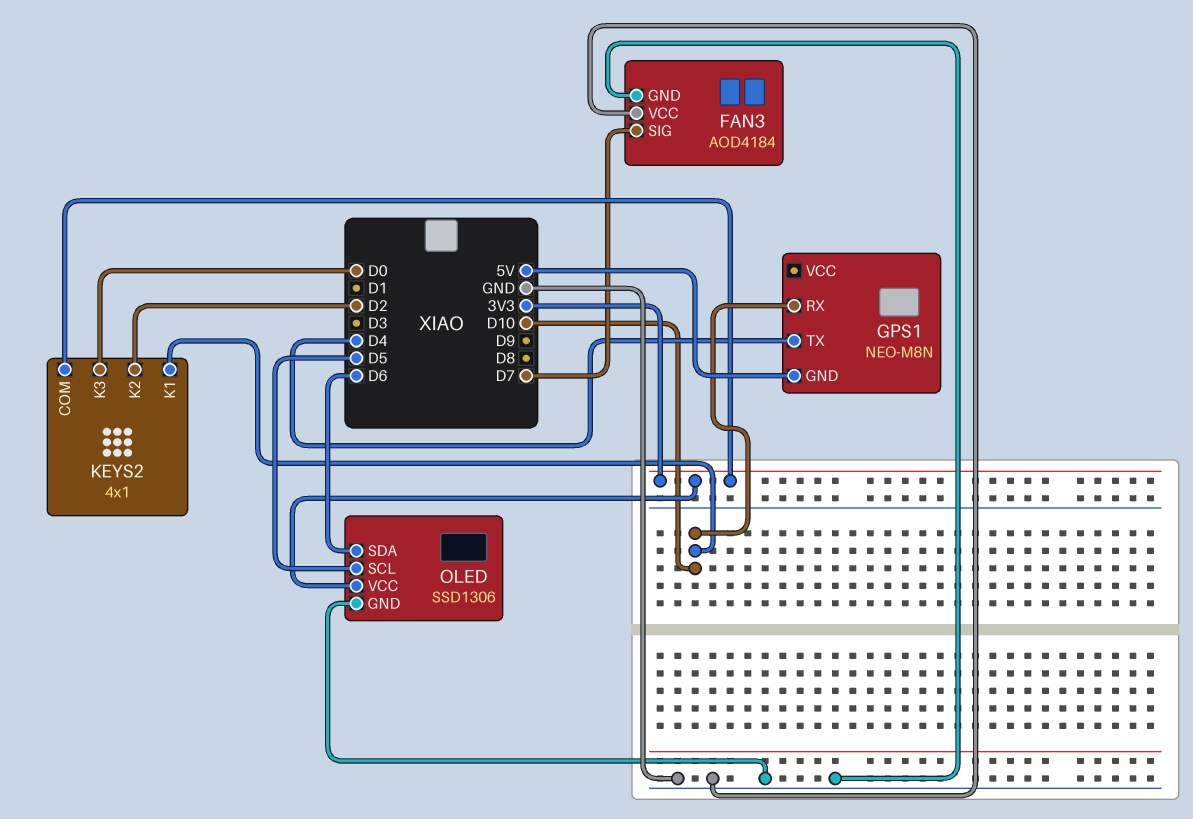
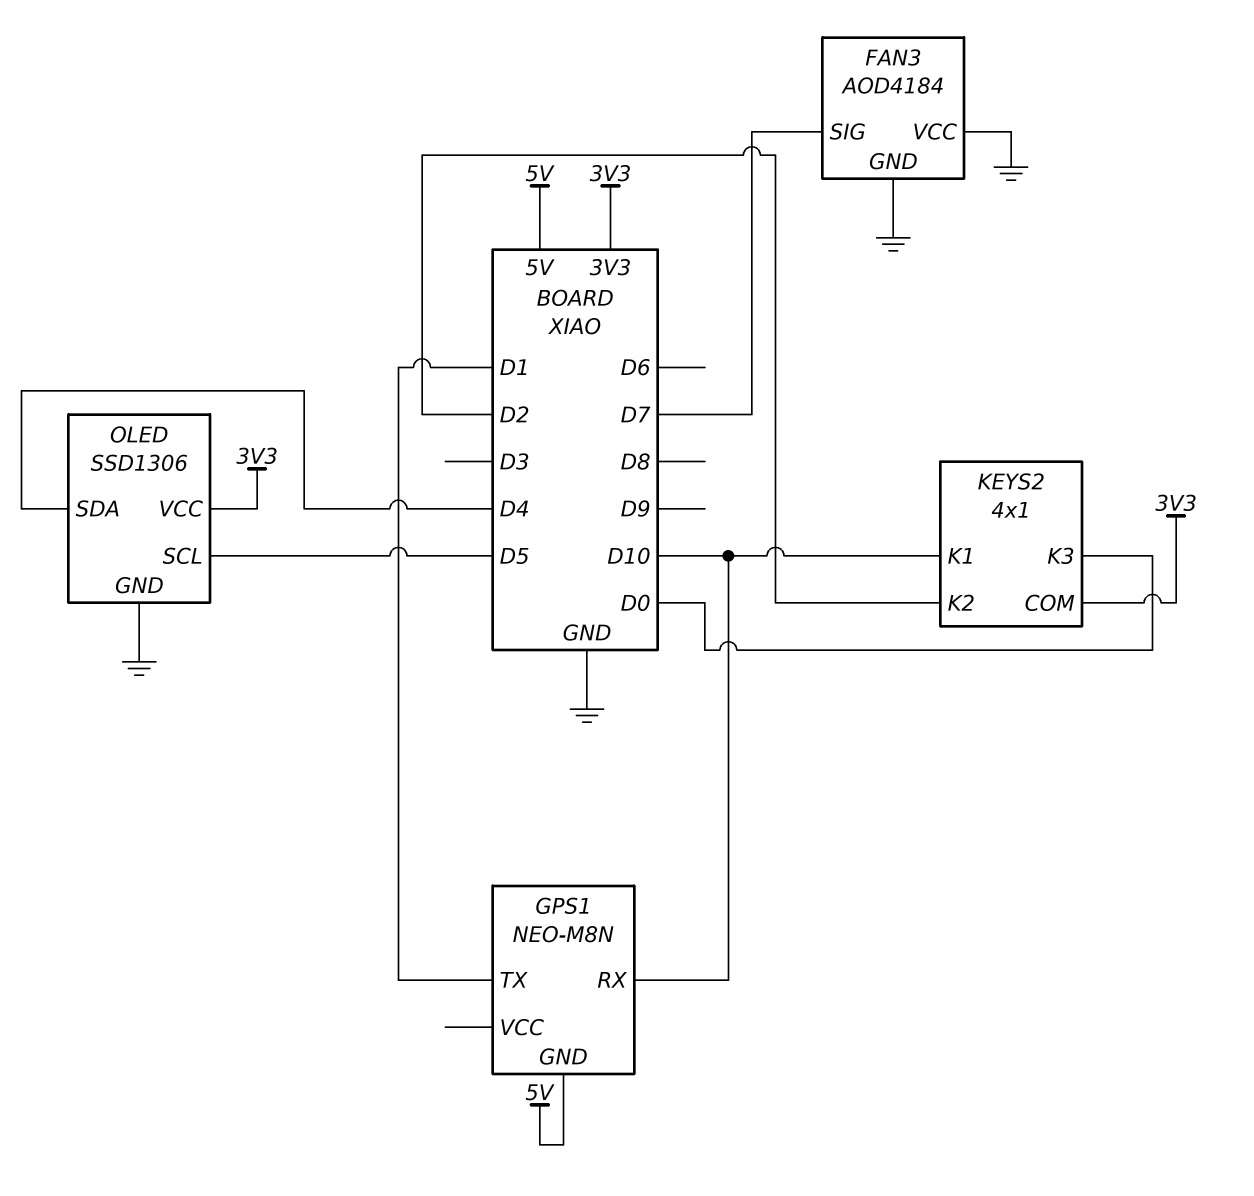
GPS1 pin TX: D4 -> D1
OLED pin SDA: D6 -> D4

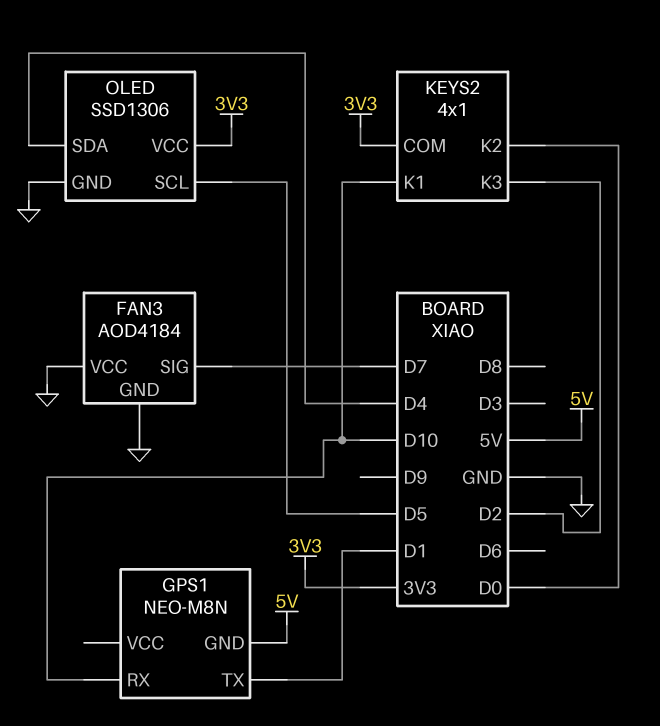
KEYS2 pin K2: D2 -> D0
KEYS2 pin K3: D0 -> D2

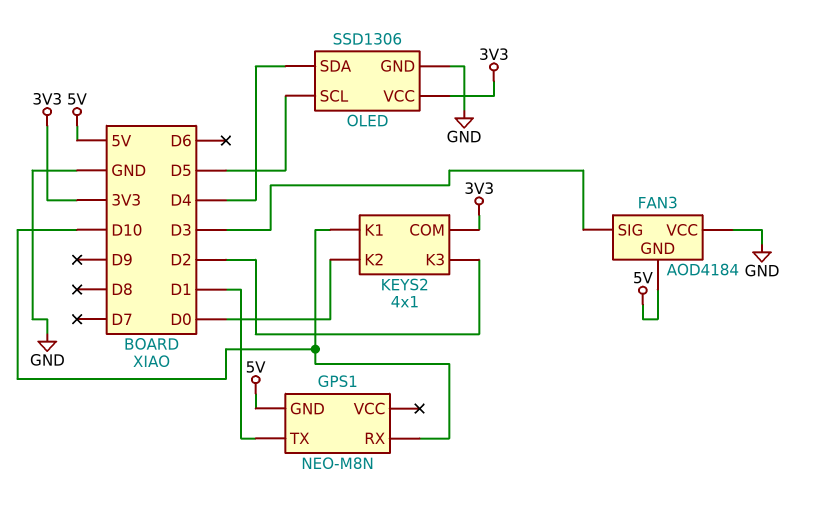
FAN3 pin GND: GND -> 5V
FAN3 pin SIG: D7 -> D3

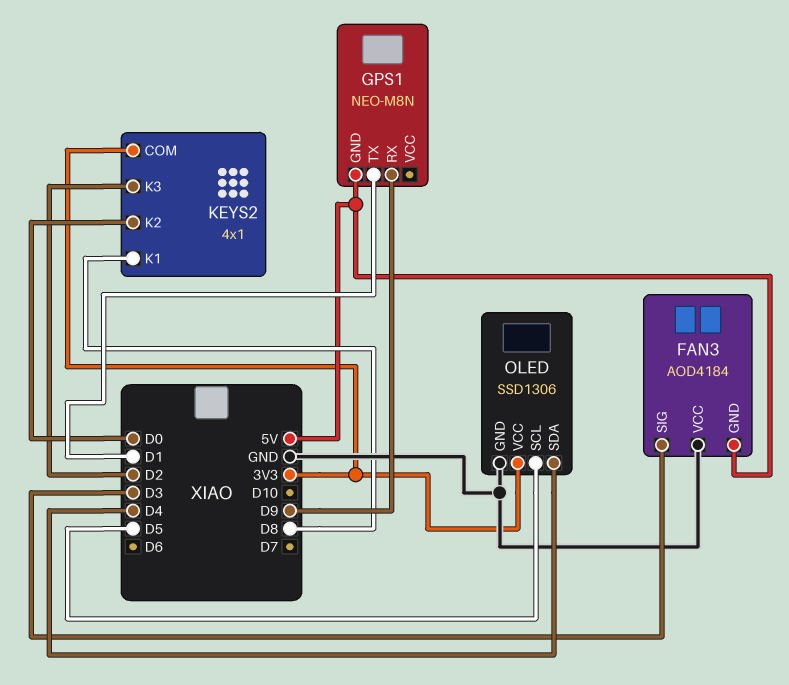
GPS1 pin RX: D10 -> D9
KEYS2 pin K1: D10 -> D8

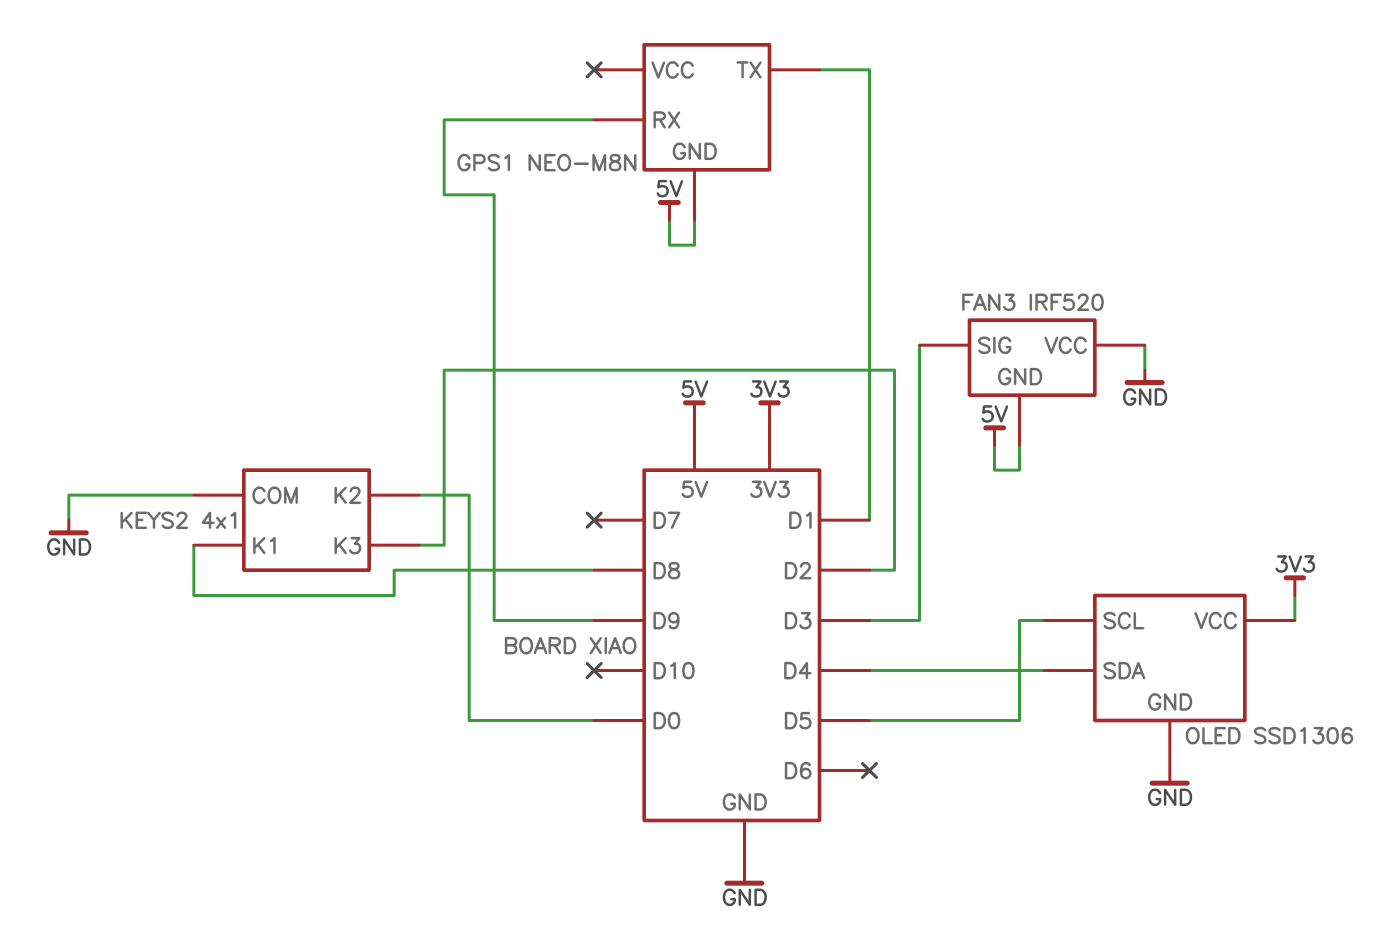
FAN3: AOD4184 -> IRF520
KEYS2 pin COM: 3V3 -> GND

